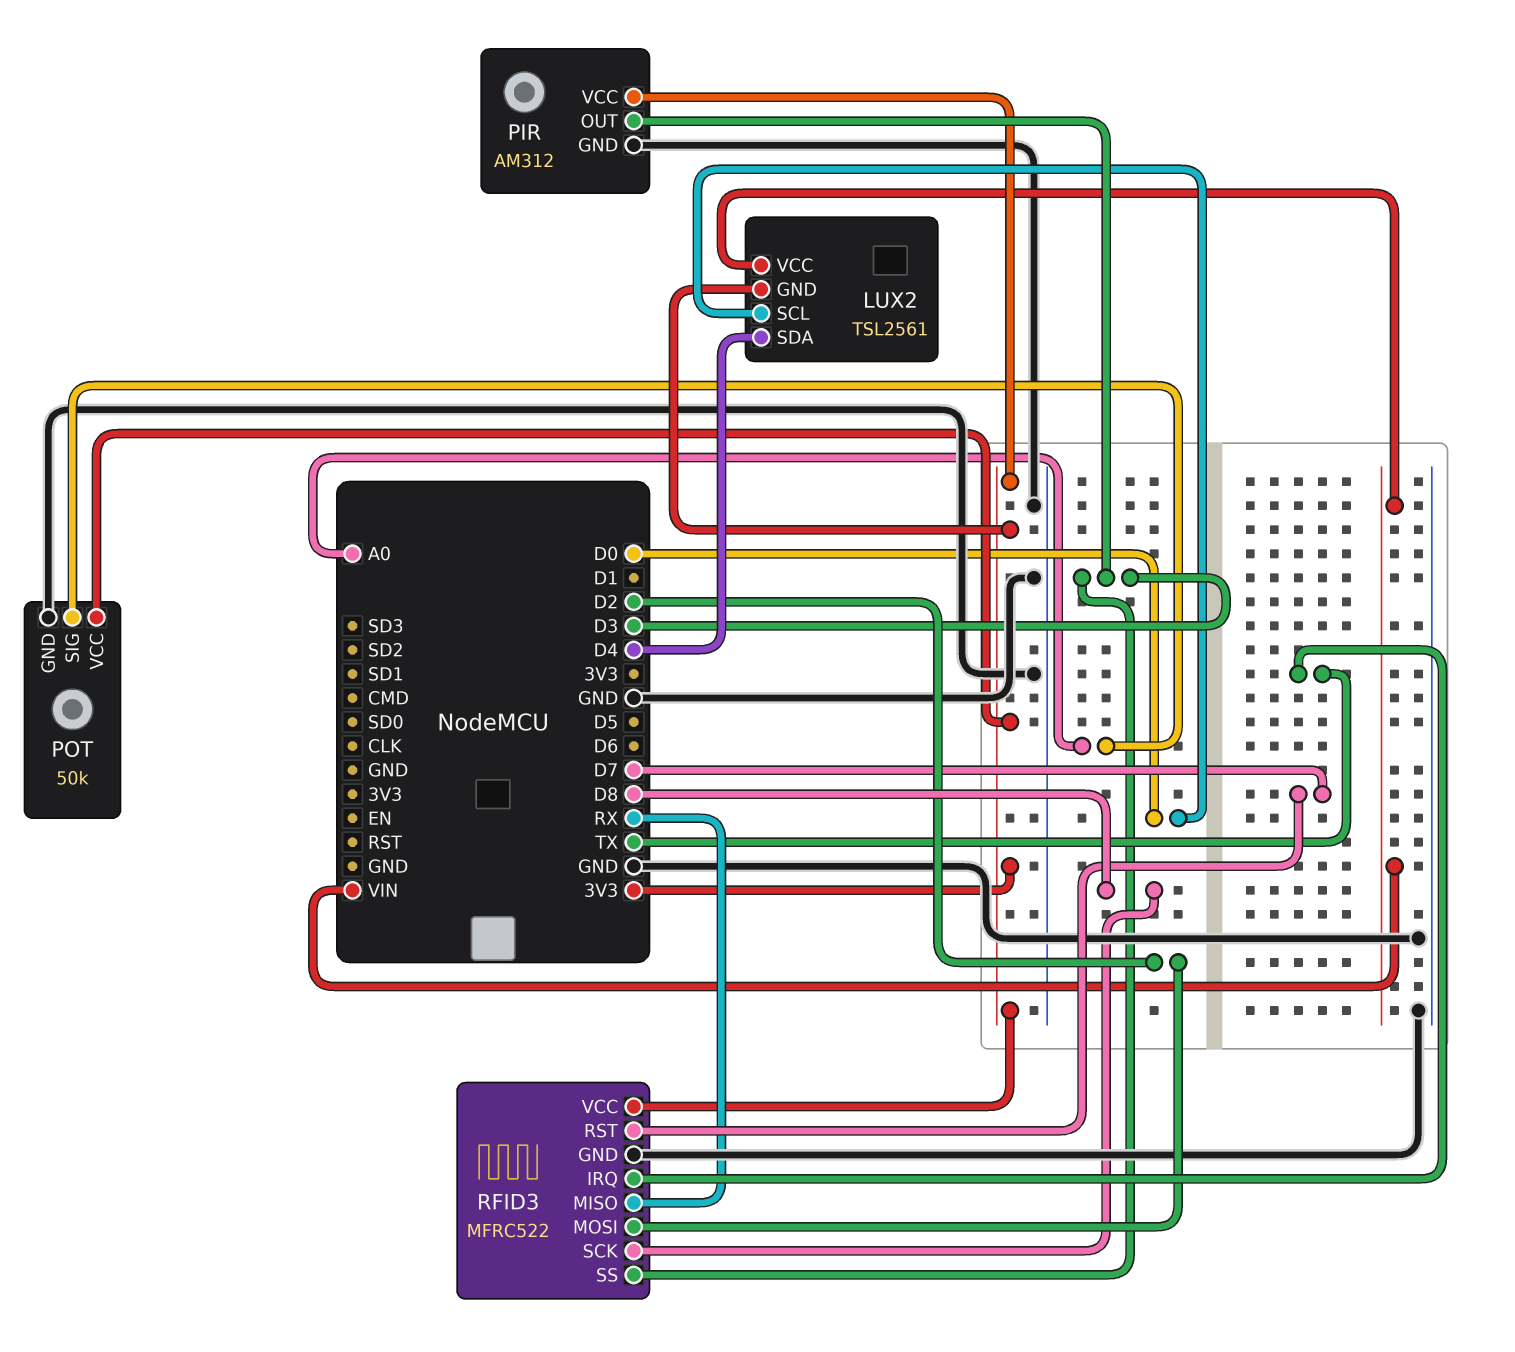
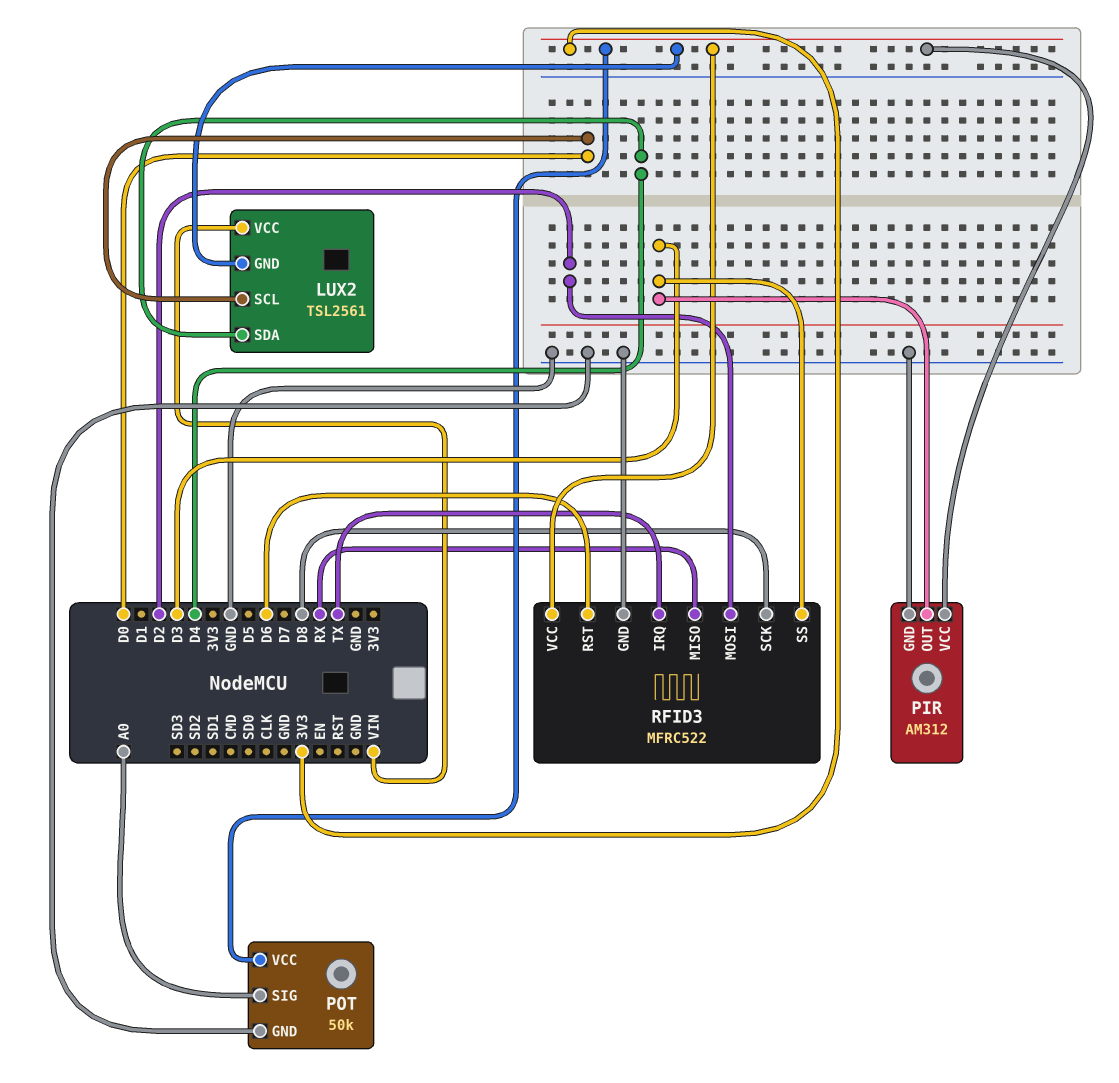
RFID3 pin RST: D7 -> D6

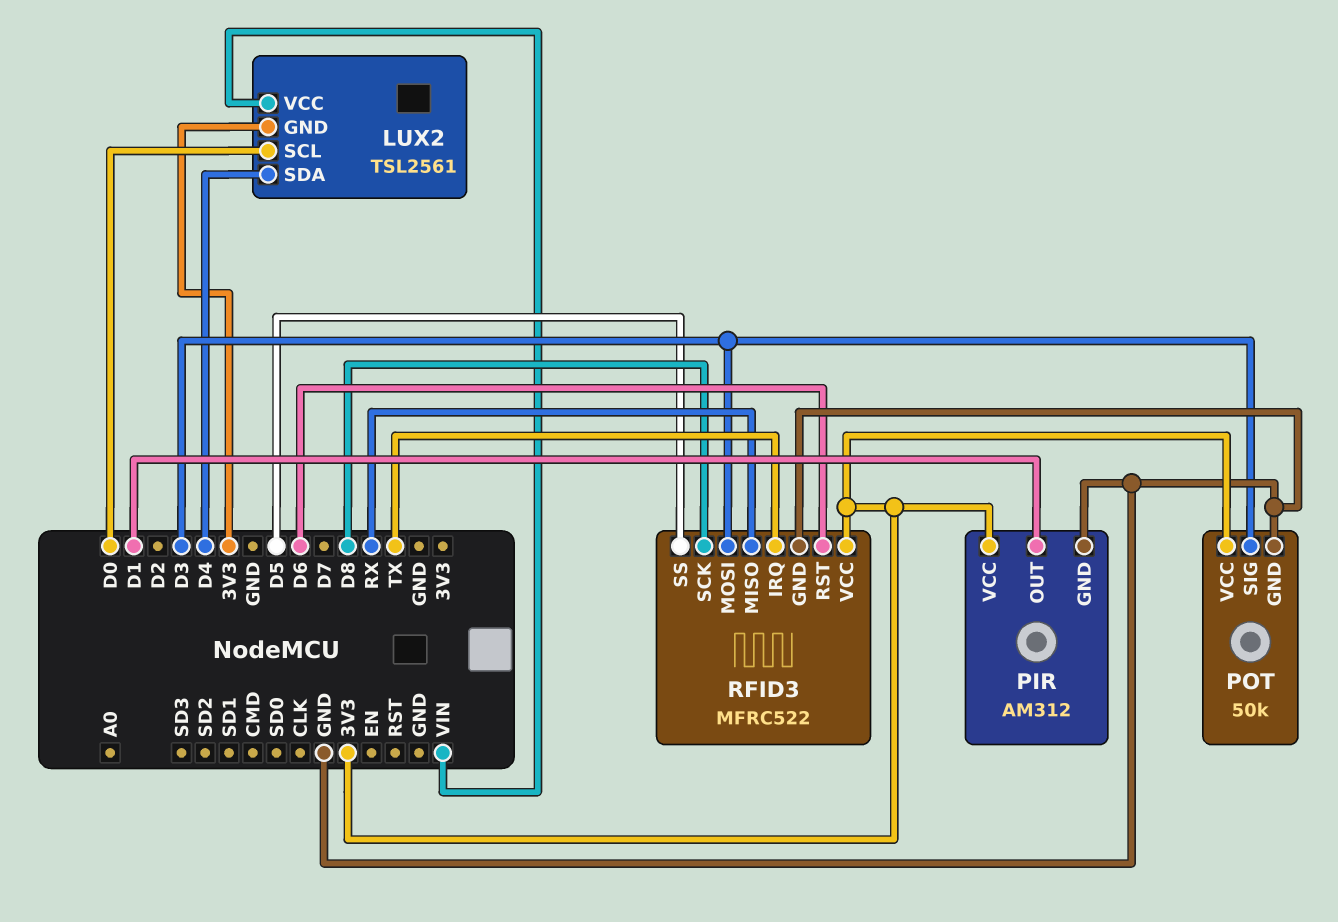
PIR pin OUT: D3 -> D1
POT pin SIG: A0 -> D3
RFID3 pin MOSI: D2 -> D3
RFID3 pin SS: D3 -> D5

